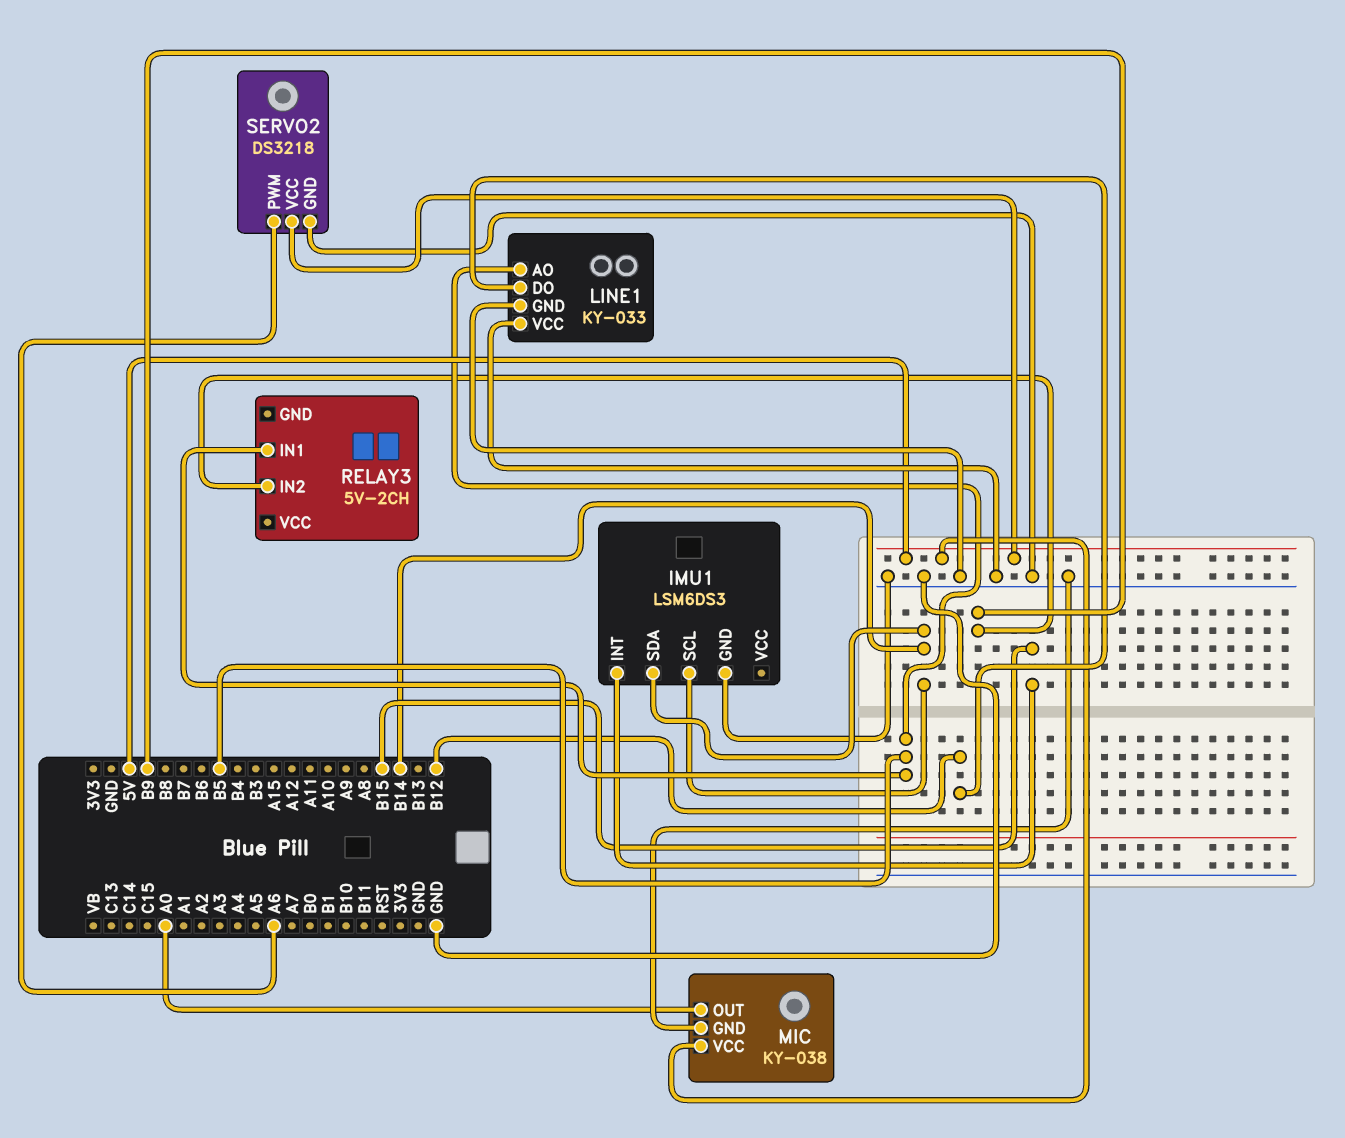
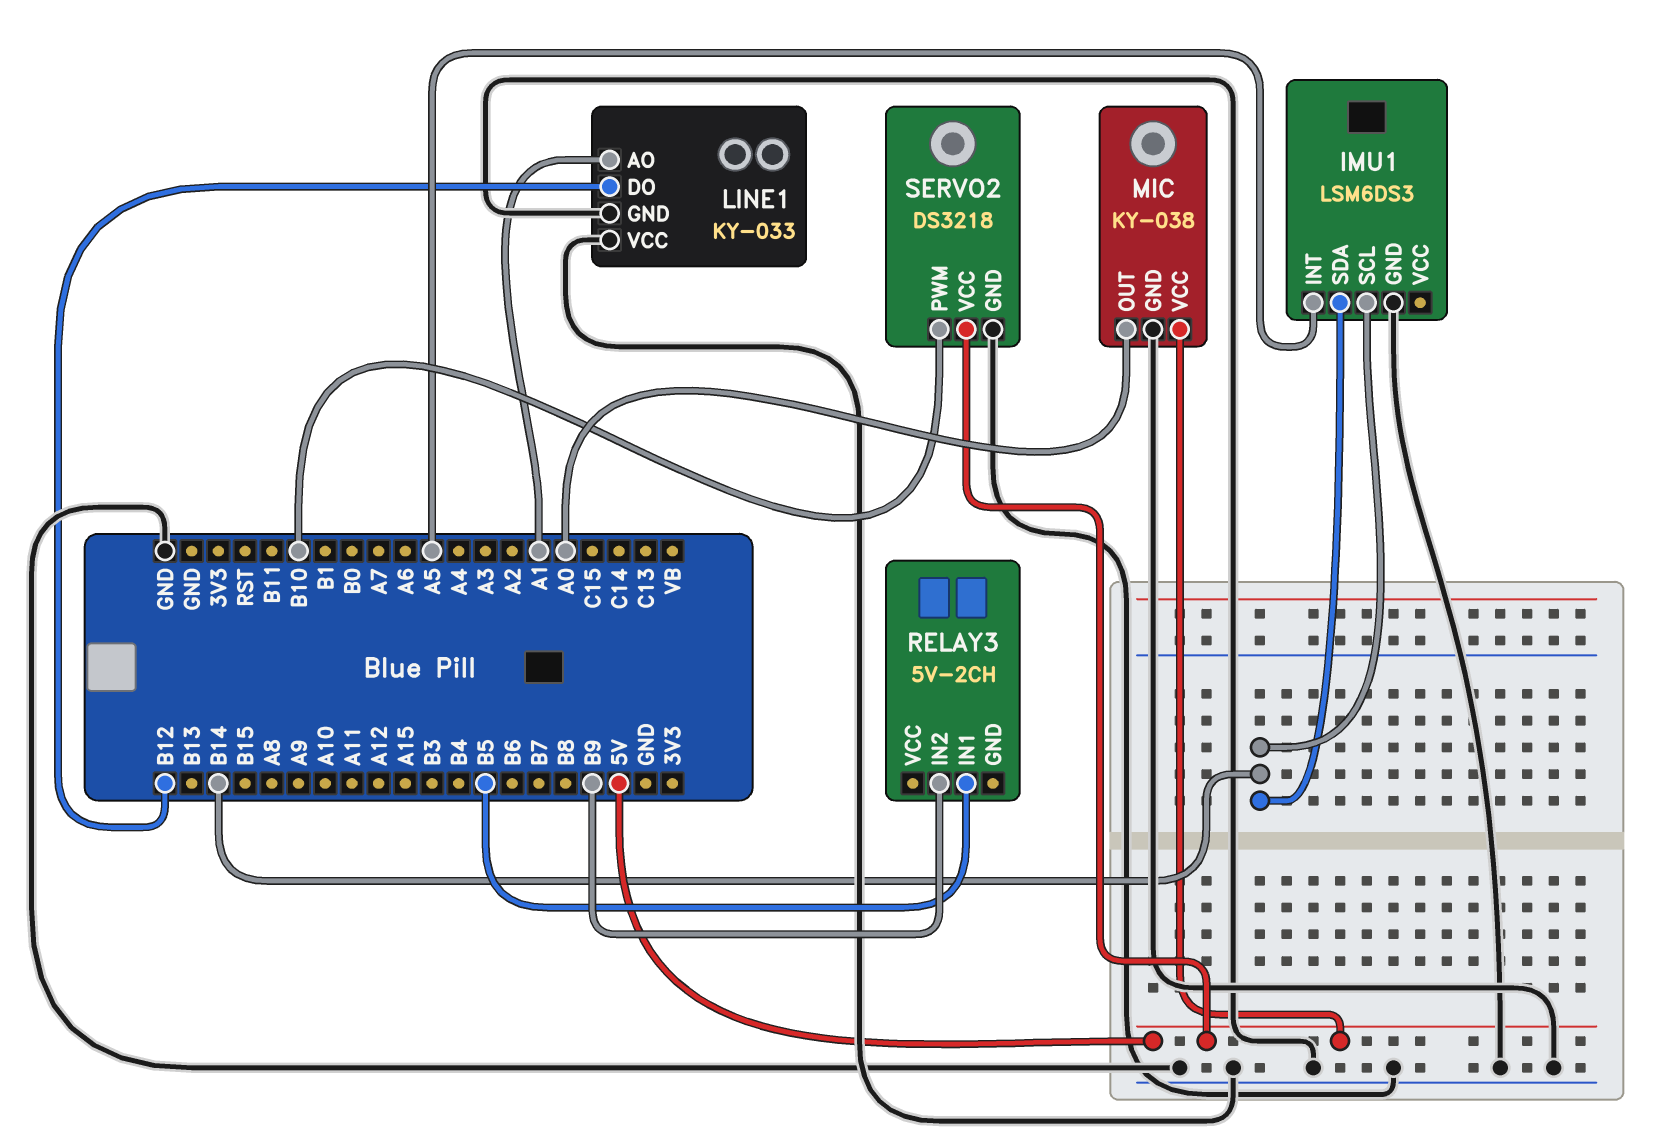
IMU1 pin INT: B15 -> A5
LINE1 pin AO: B5 -> A1
SERVO2 pin PWM: A6 -> B10

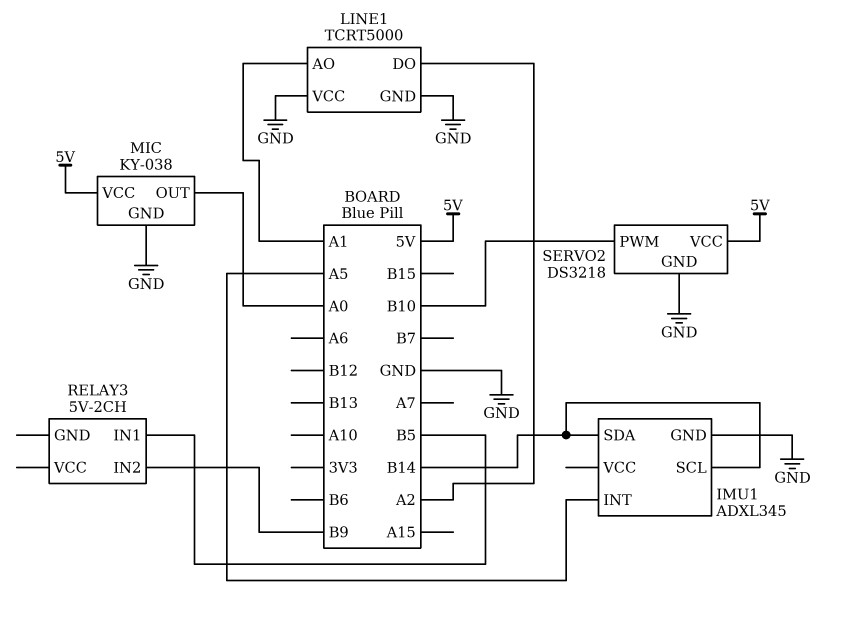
IMU1: LSM6DS3 -> ADXL345
LINE1: KY-033 -> TCRT5000
LINE1 pin DO: B12 -> A2

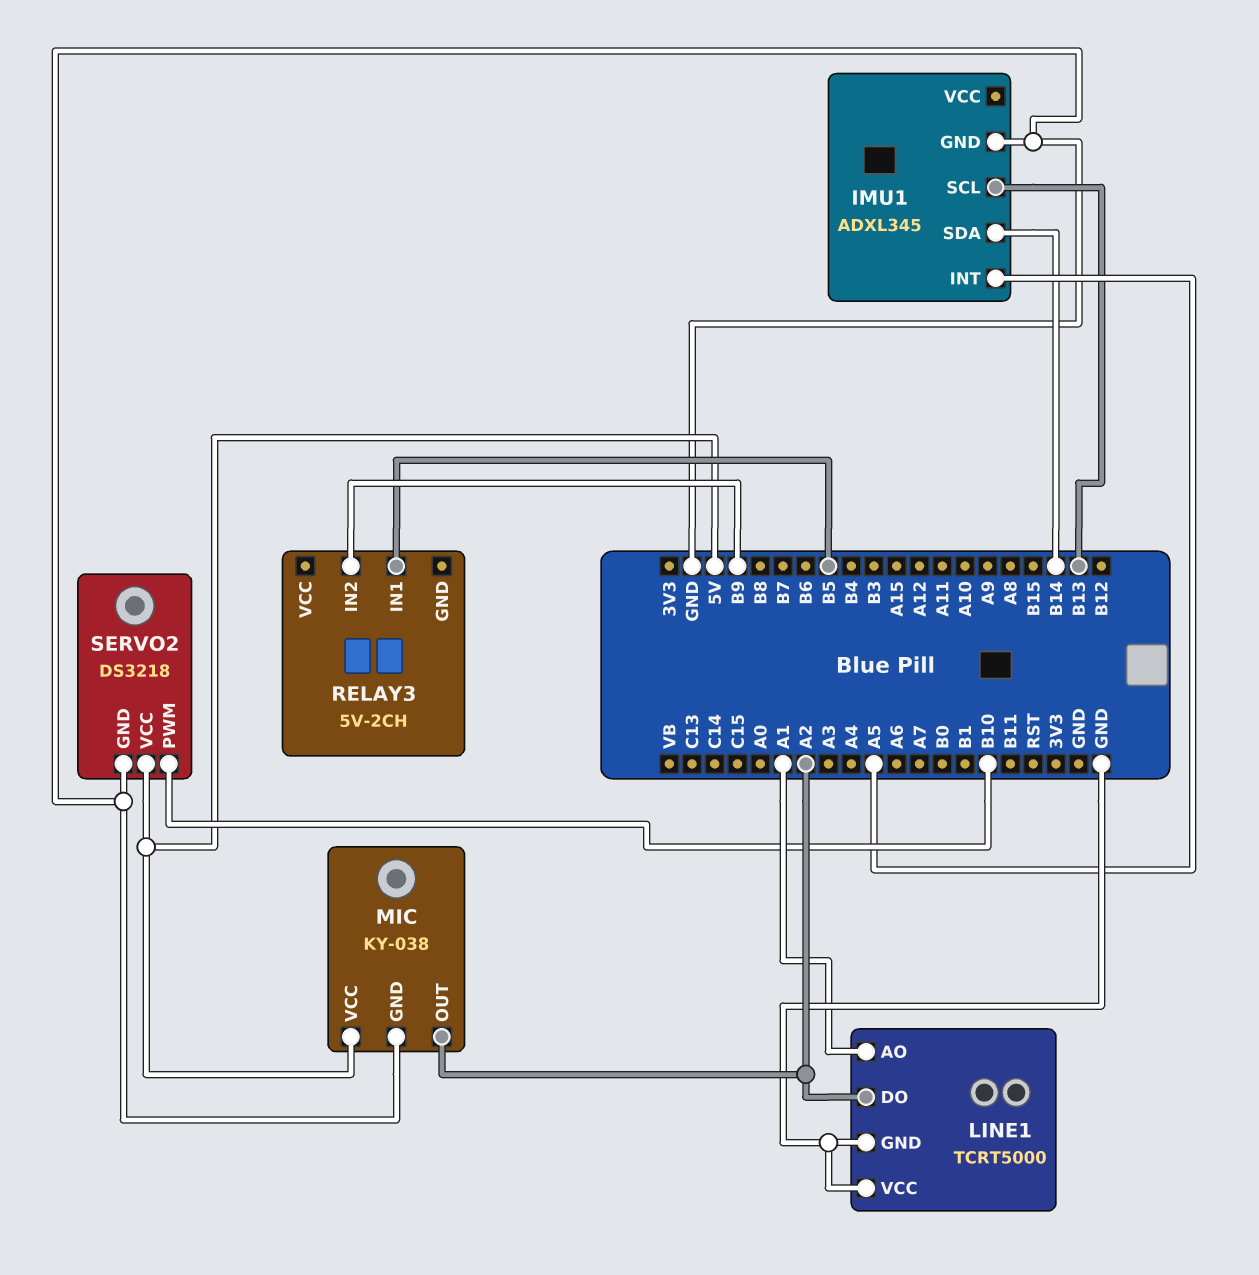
IMU1 pin SCL: B14 -> B13
MIC pin OUT: A0 -> A2

